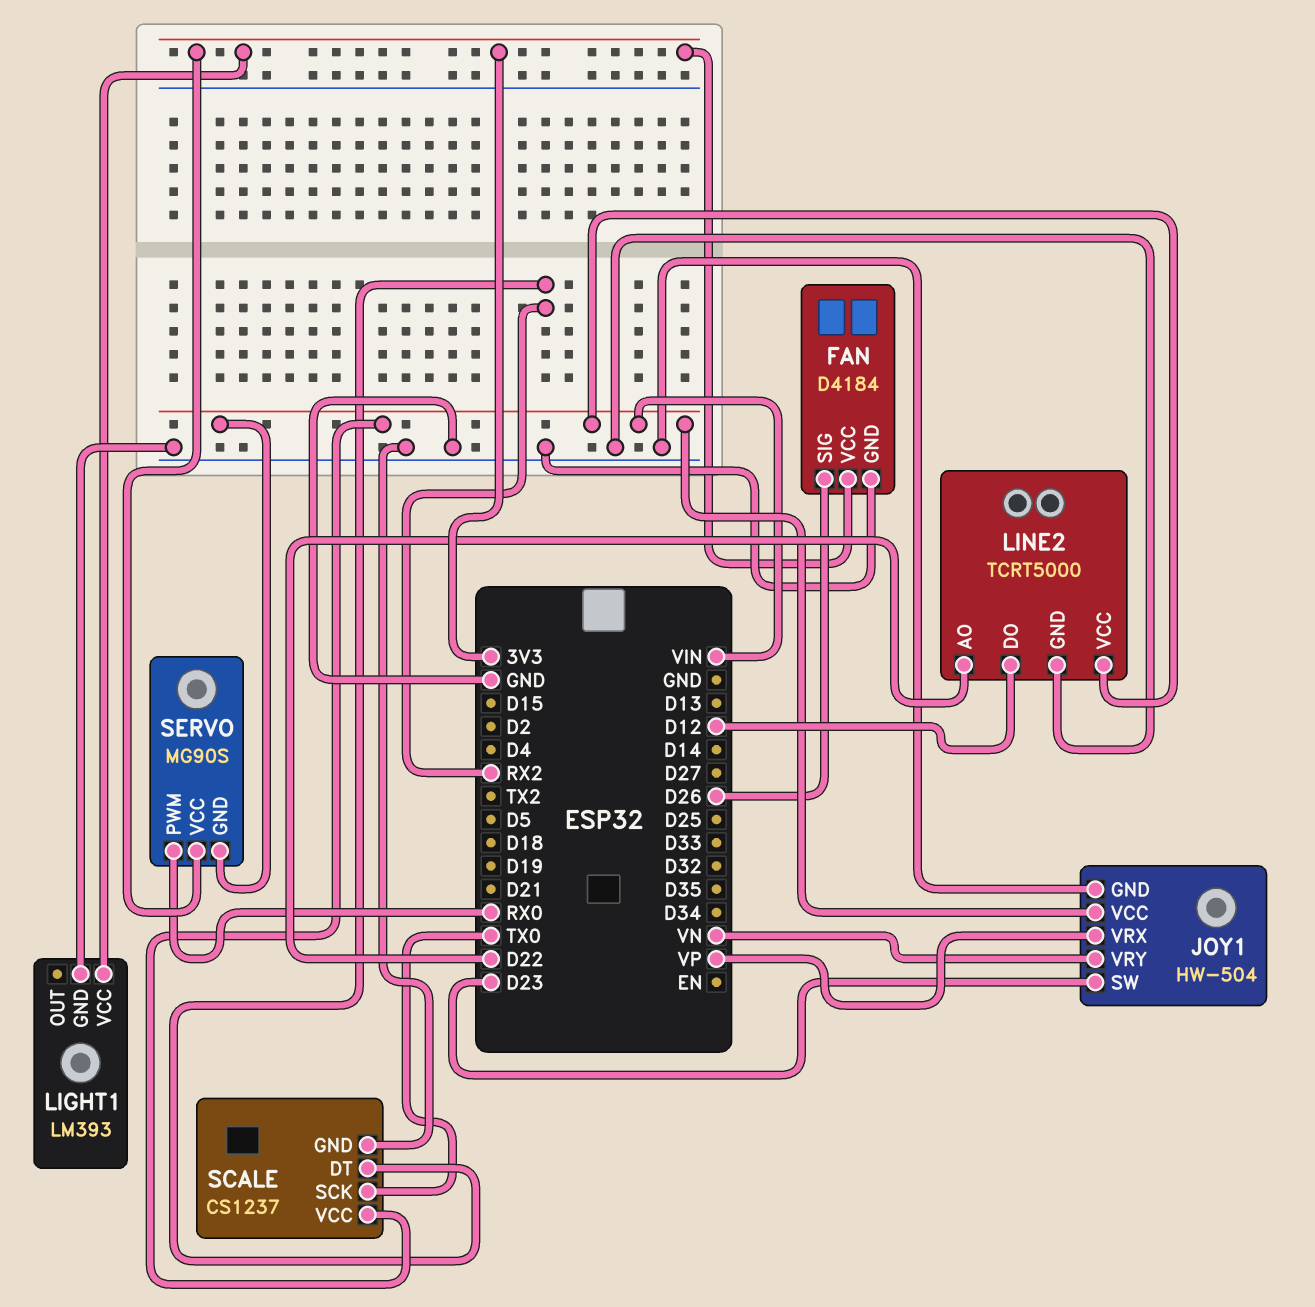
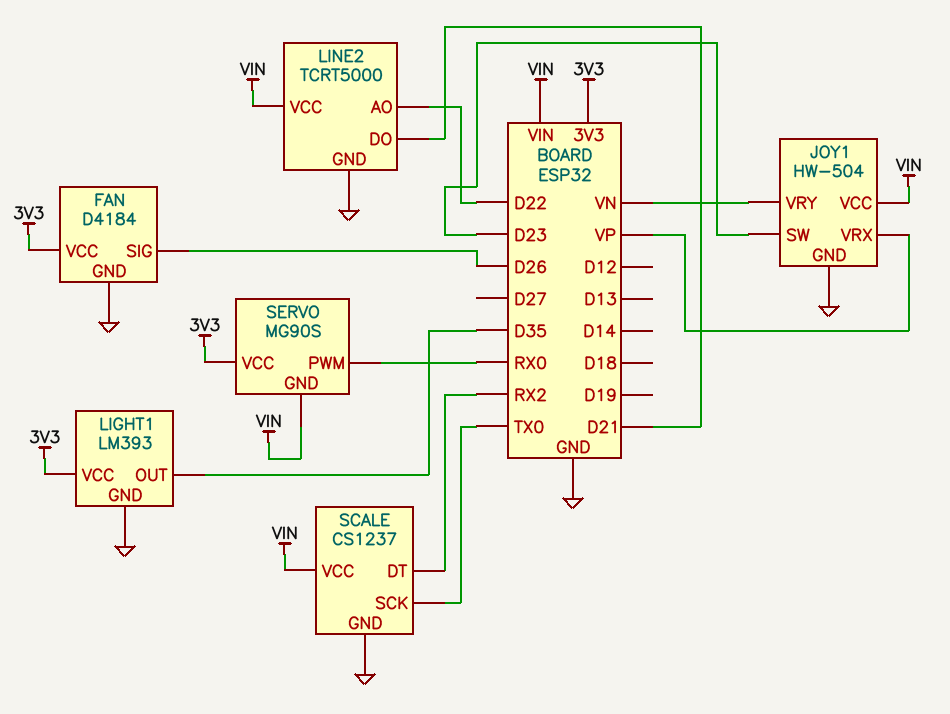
LIGHT1 pin OUT: none -> D35
LINE2 pin DO: D12 -> D21

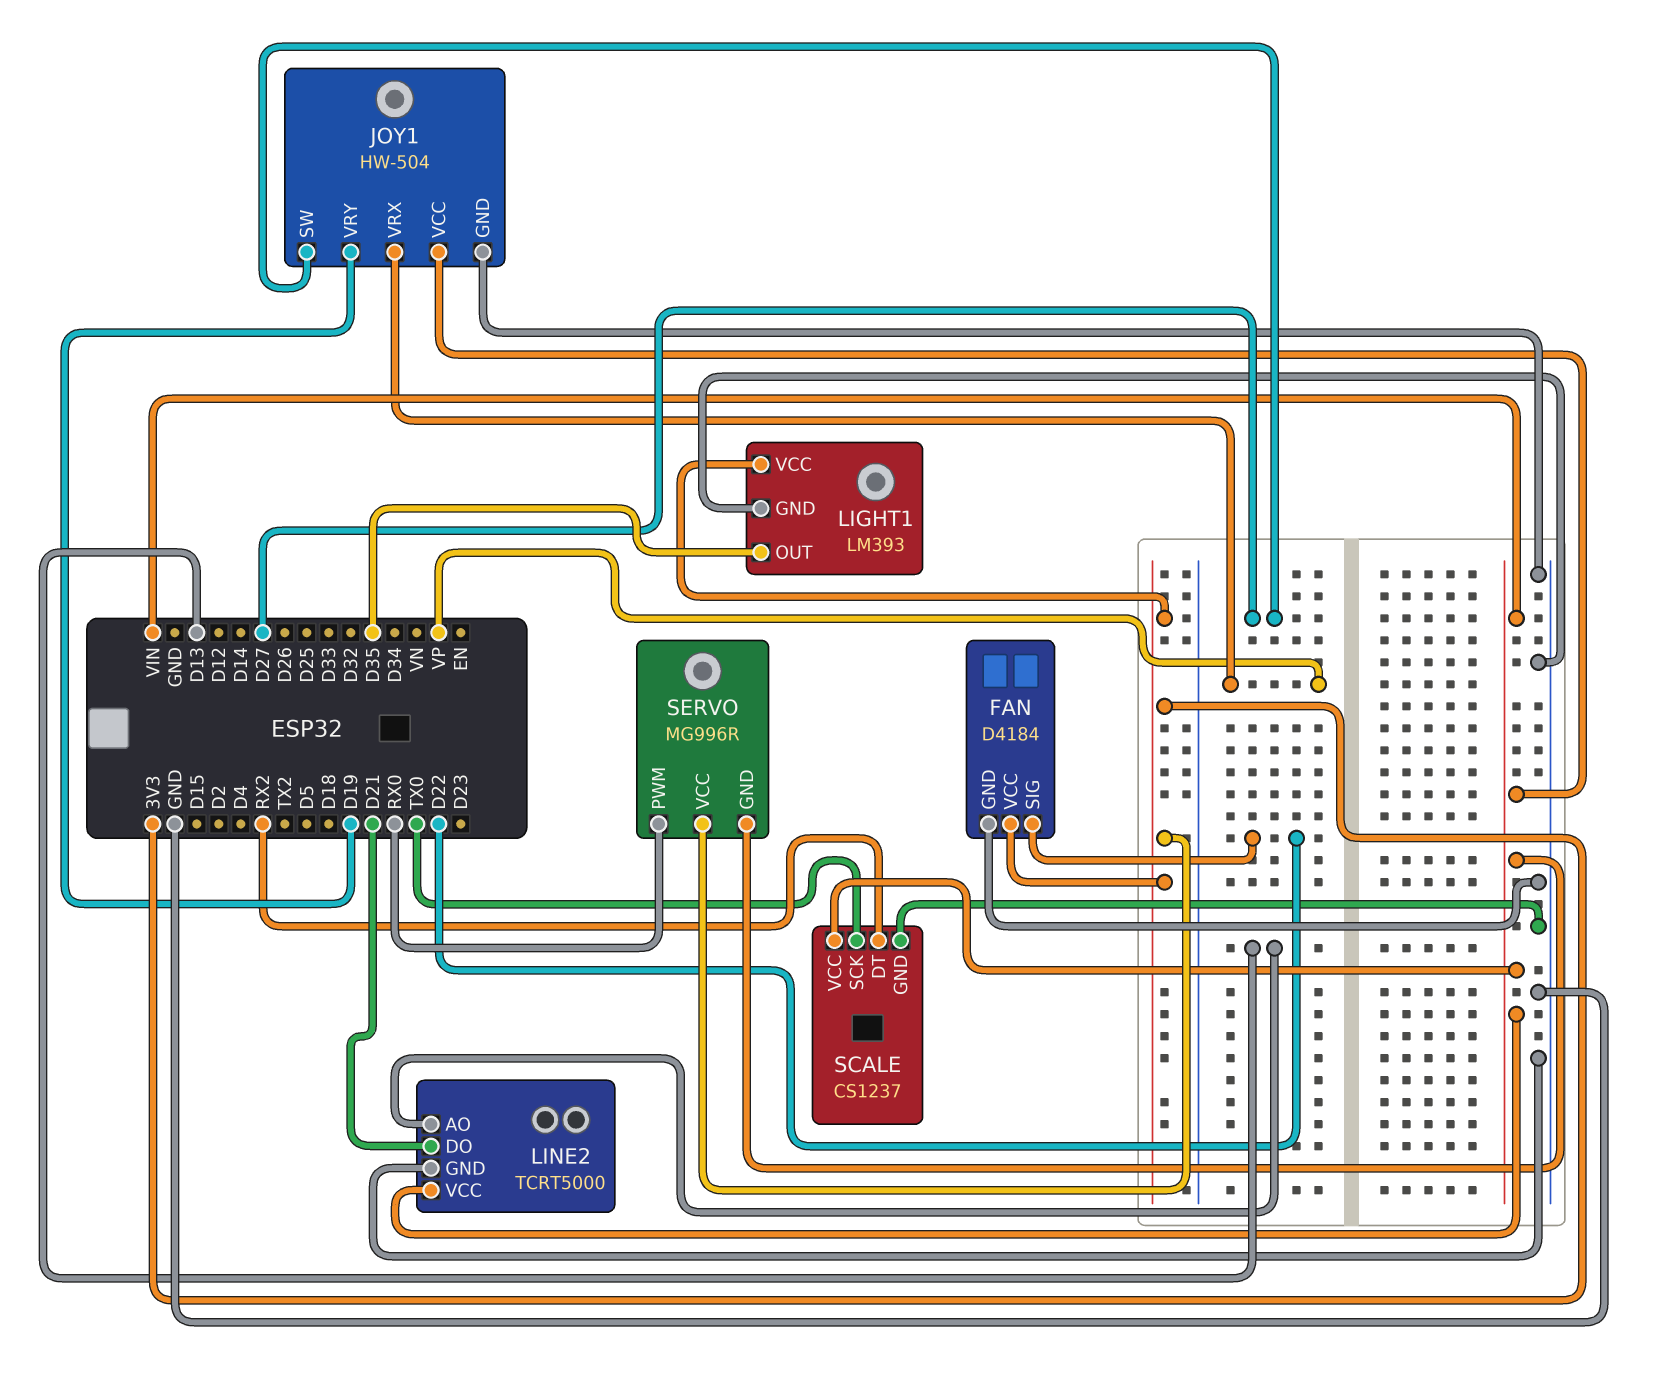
FAN pin SIG: D26 -> D22
JOY1 pin SW: D23 -> D27
JOY1 pin VRY: VN -> D19
LINE2 pin AO: D22 -> D13
SERVO: MG90S -> MG996R

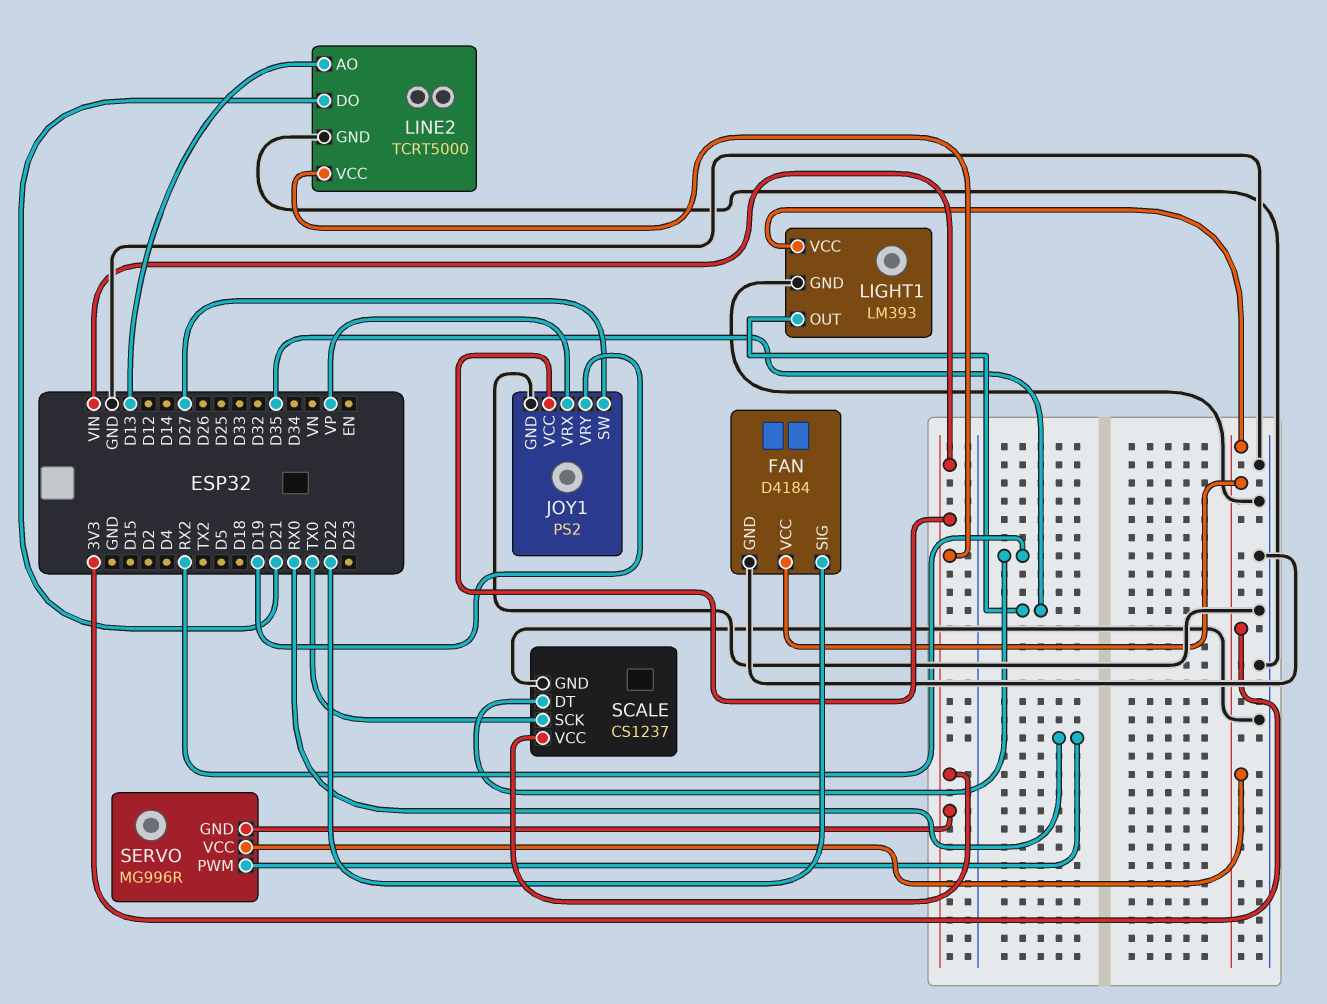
JOY1: HW-504 -> PS2

